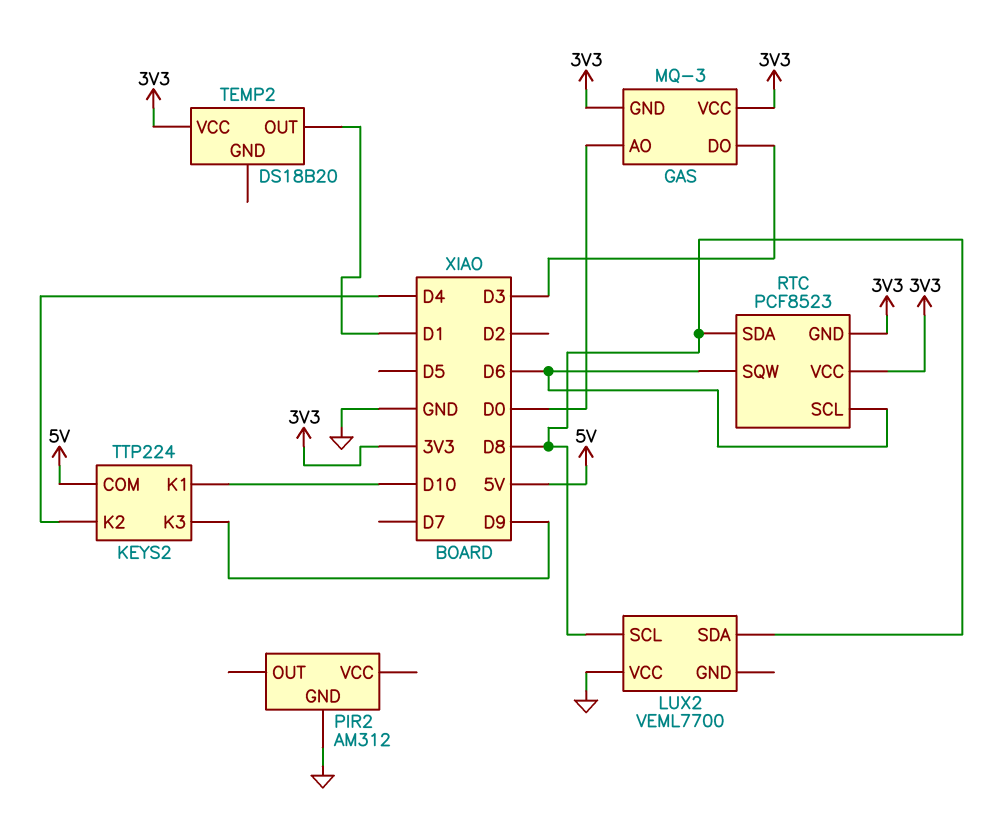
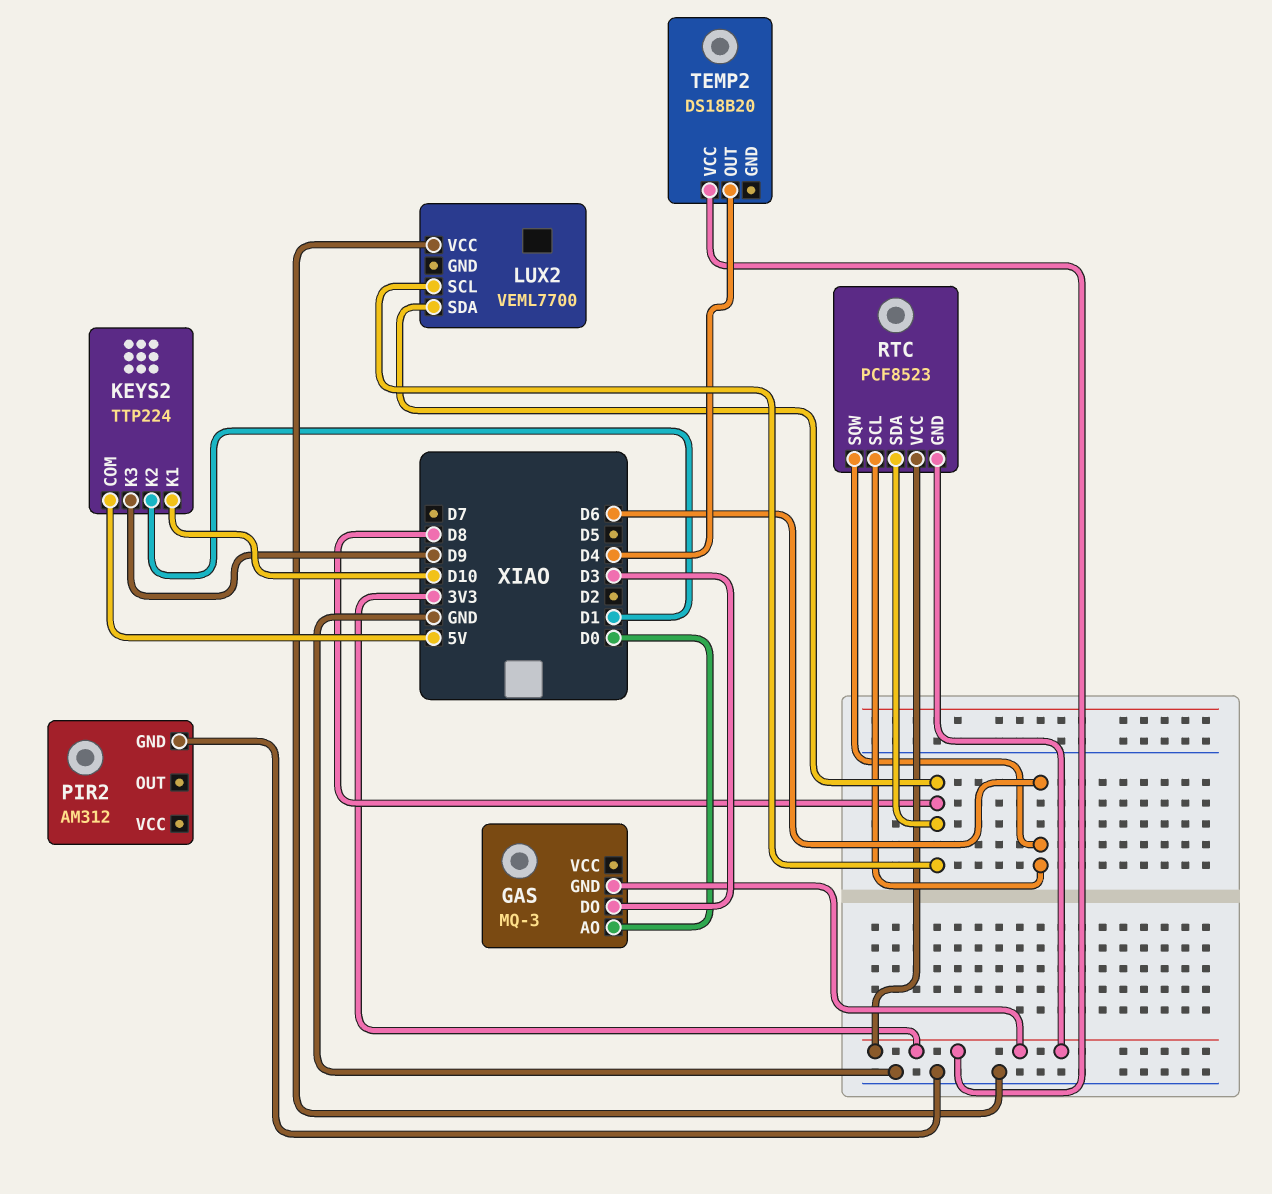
GAS pin VCC: 3V3 -> none
KEYS2 pin K2: D4 -> D1
TEMP2 pin OUT: D1 -> D4

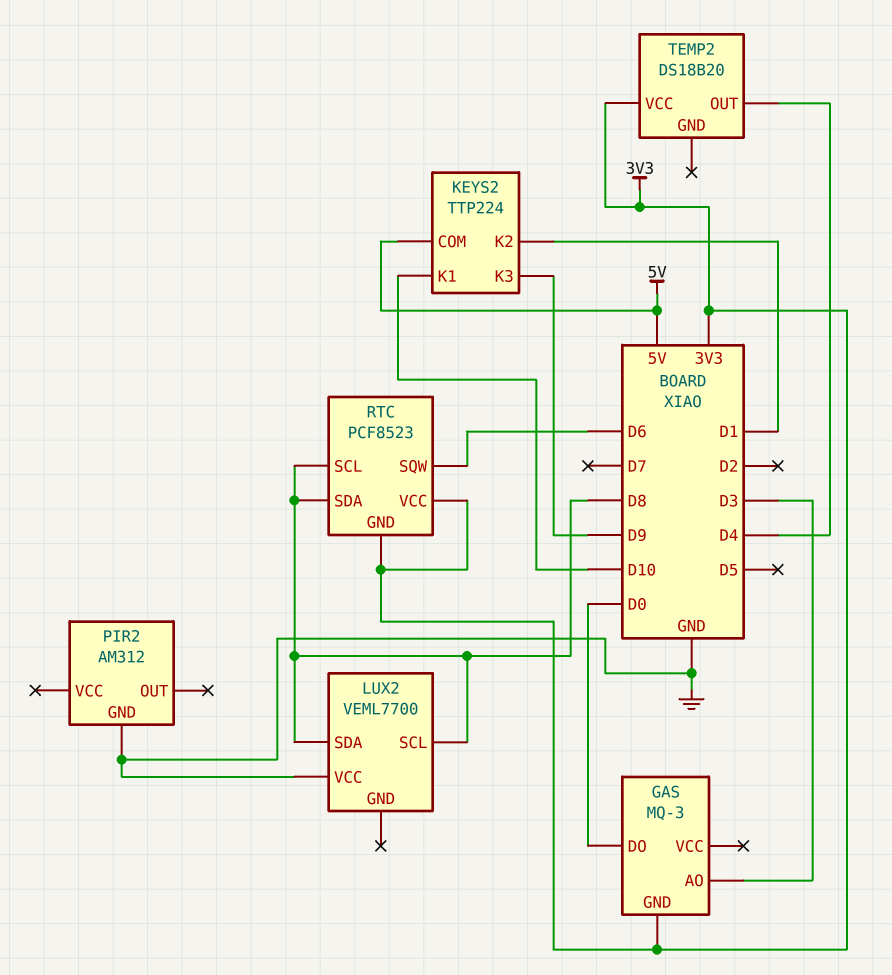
GAS pin AO: D0 -> D3
GAS pin DO: D3 -> D0
RTC pin SCL: D6 -> D8

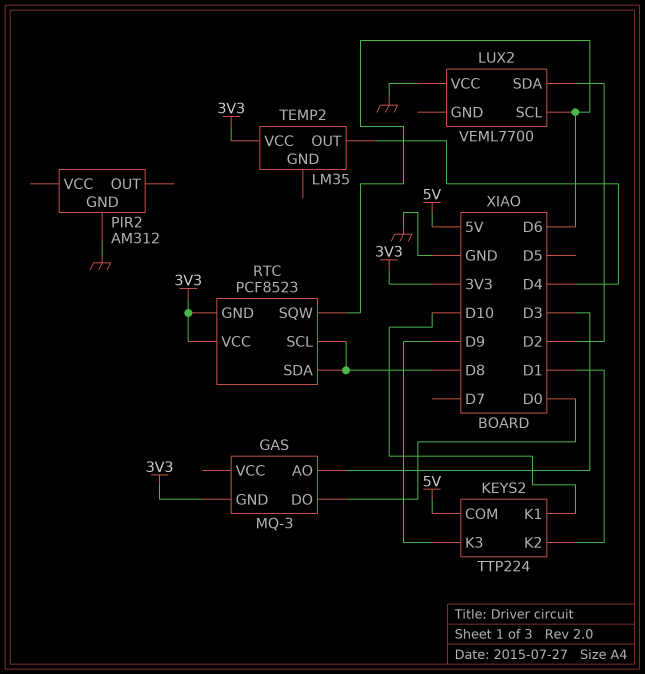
LUX2 pin SCL: D8 -> D6
LUX2 pin SDA: D8 -> D2
TEMP2: DS18B20 -> LM35

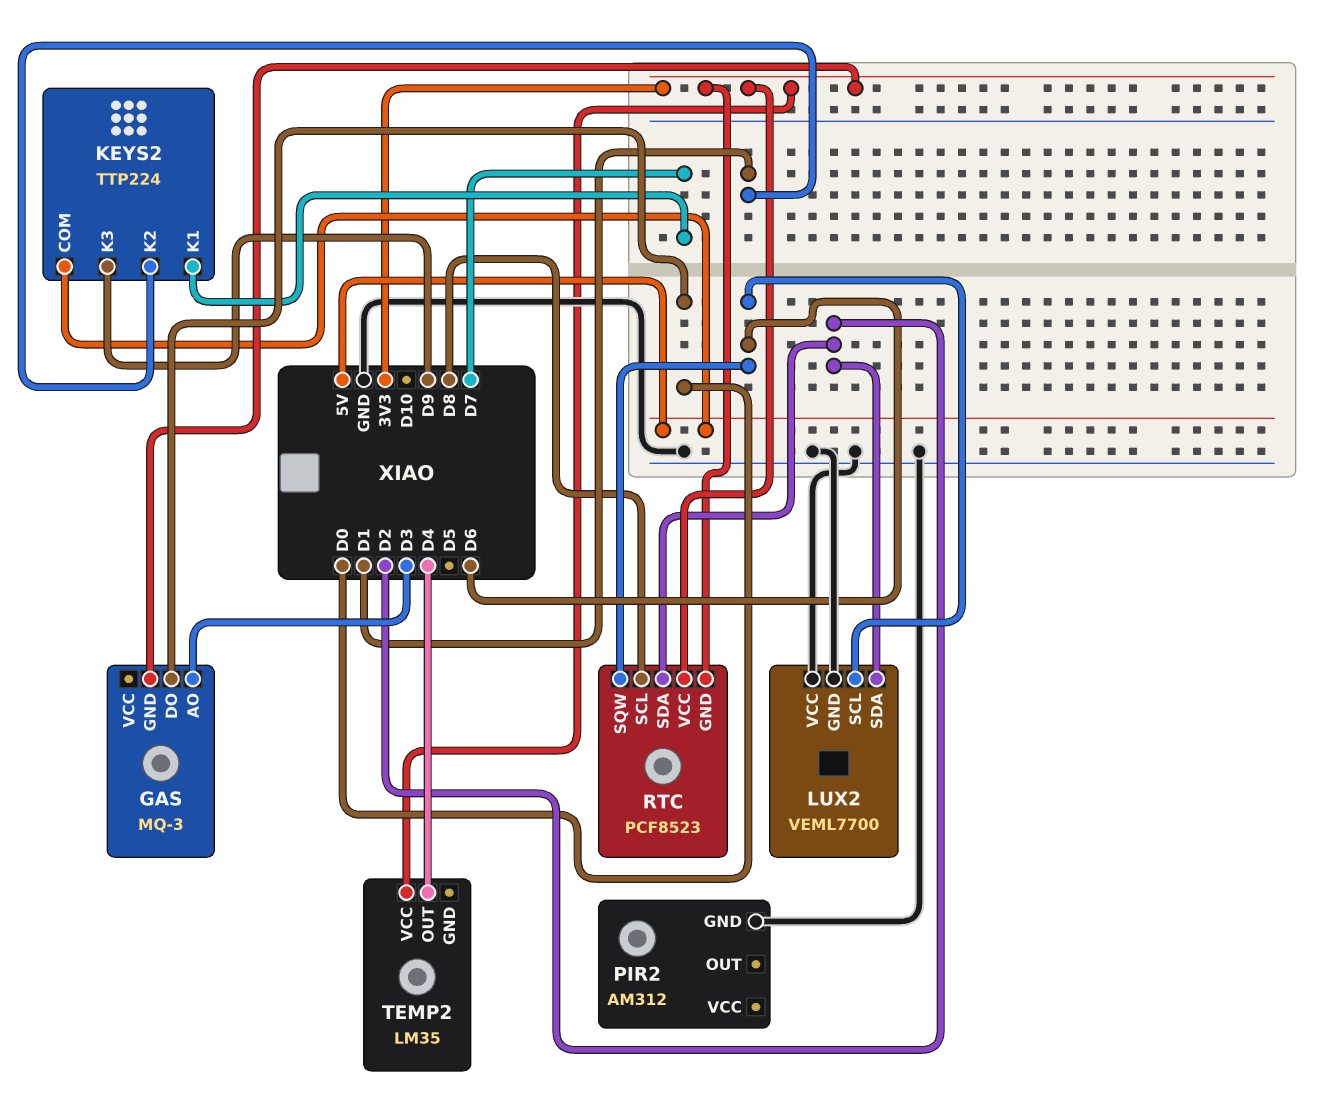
KEYS2 pin K1: D10 -> D7
LUX2 pin GND: none -> GND
RTC pin SDA: D8 -> D2

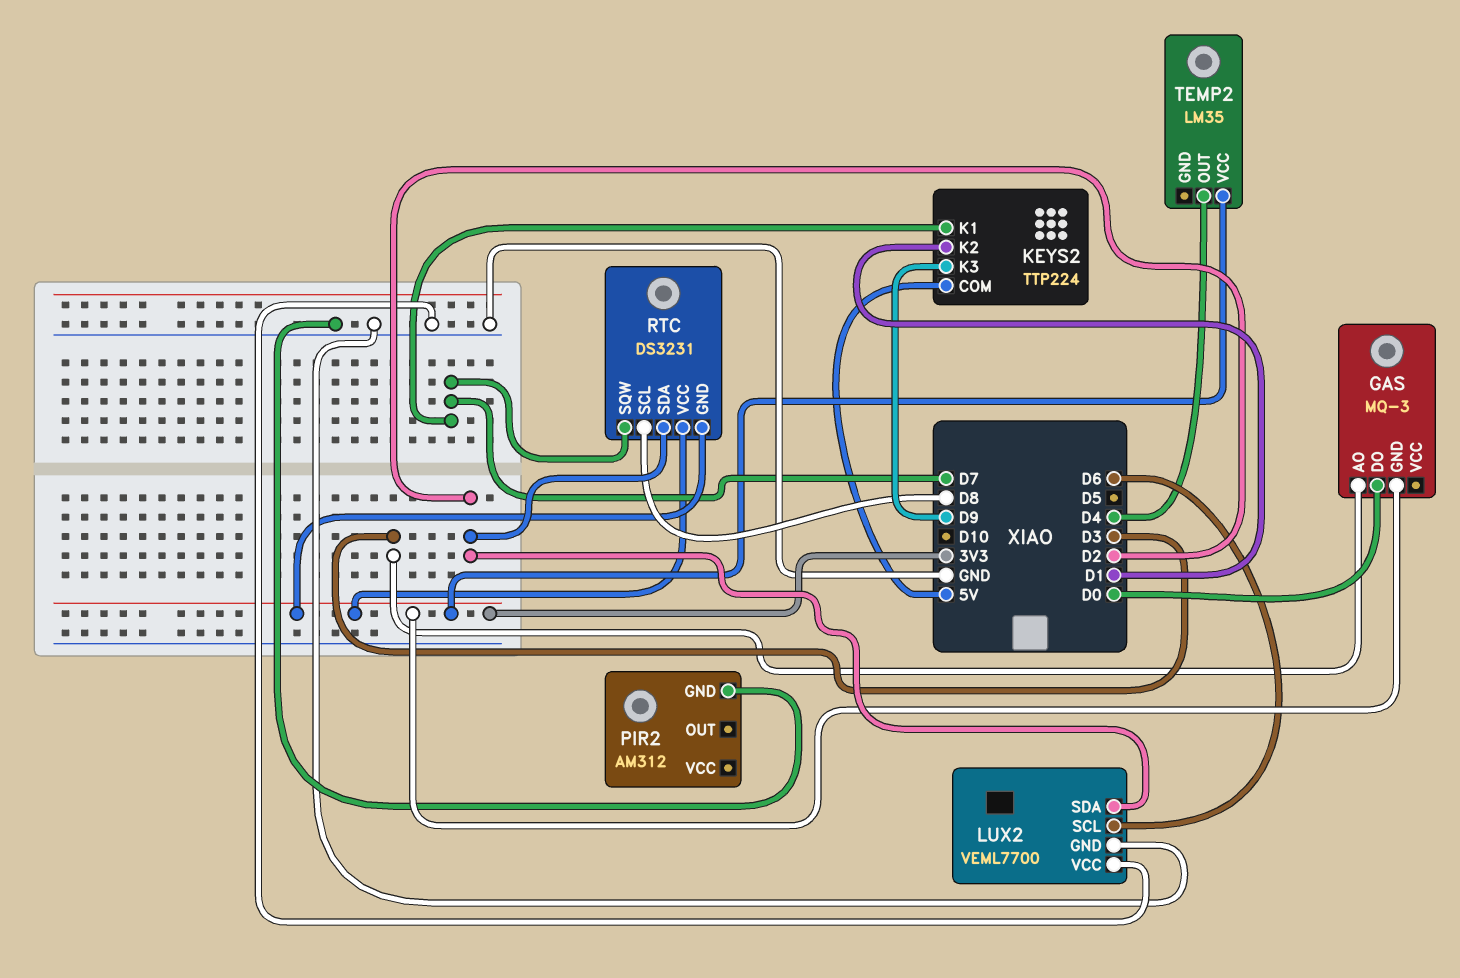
RTC: PCF8523 -> DS3231
RTC pin SQW: D6 -> D7

